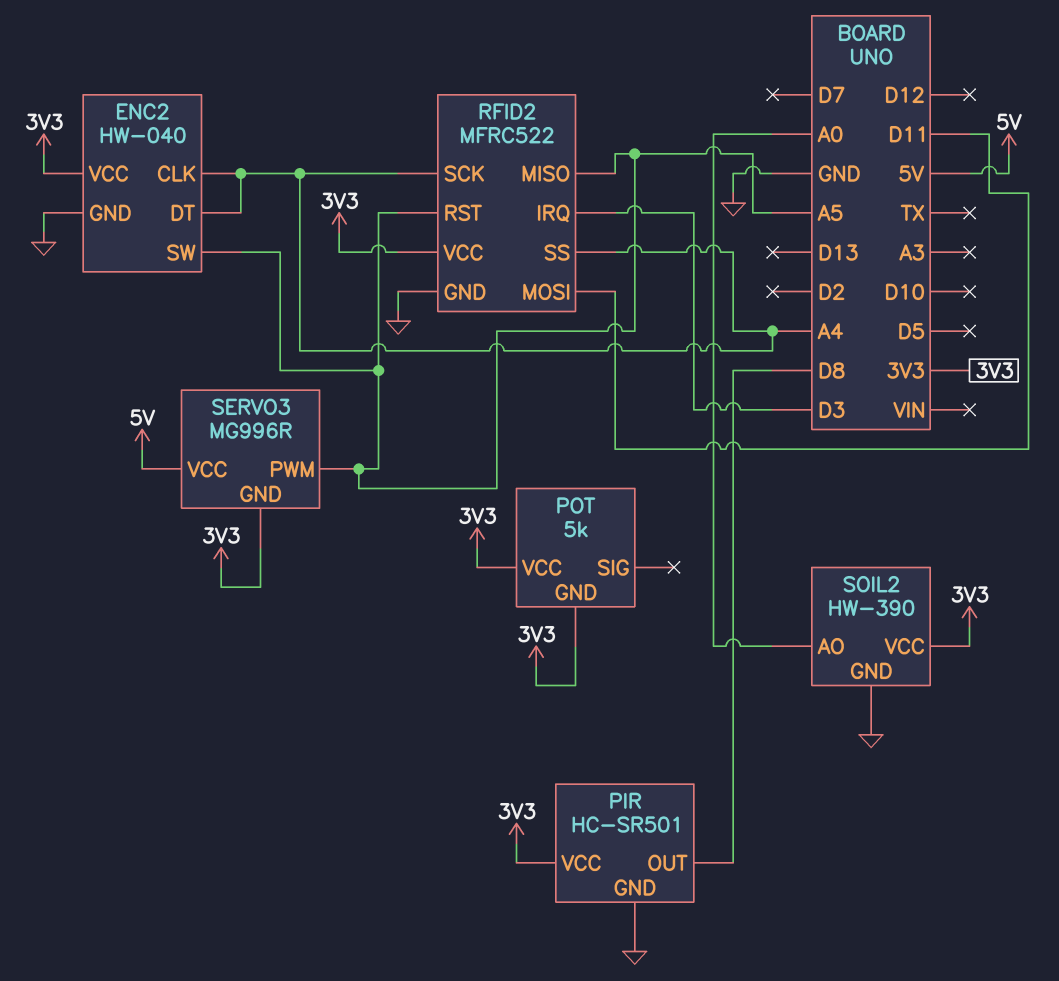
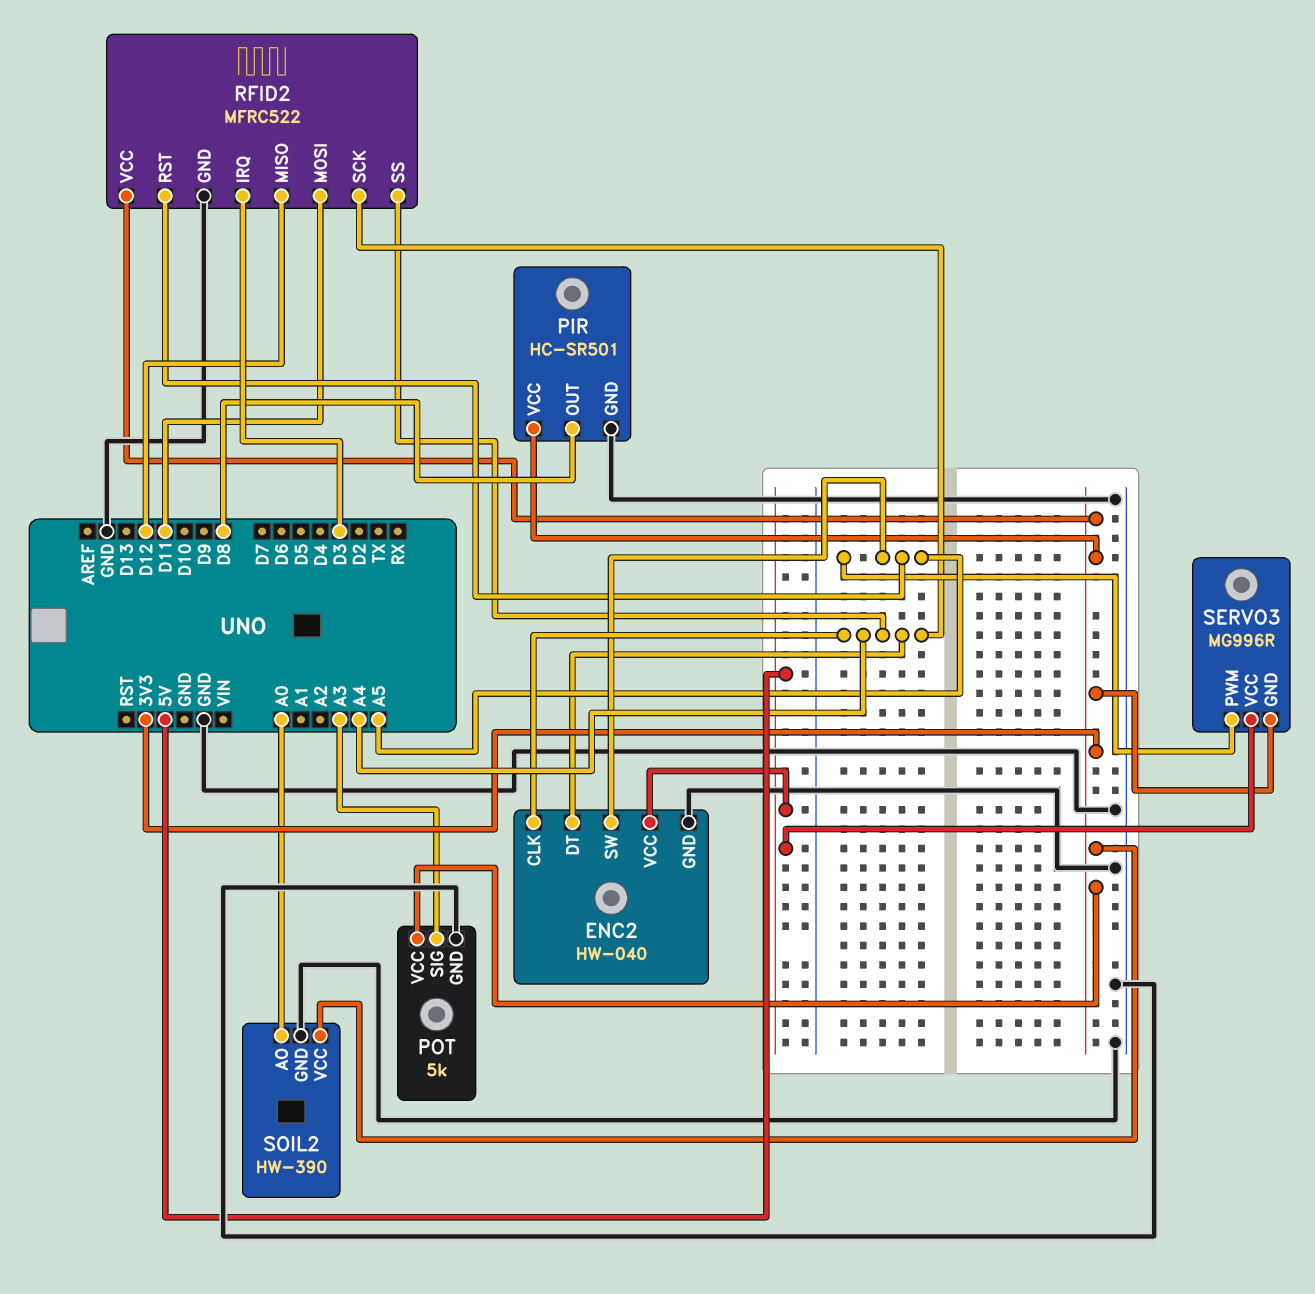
ENC2 pin VCC: 3V3 -> 5V
POT pin GND: 3V3 -> GND
POT pin SIG: none -> A3
RFID2 pin MISO: A5 -> D12

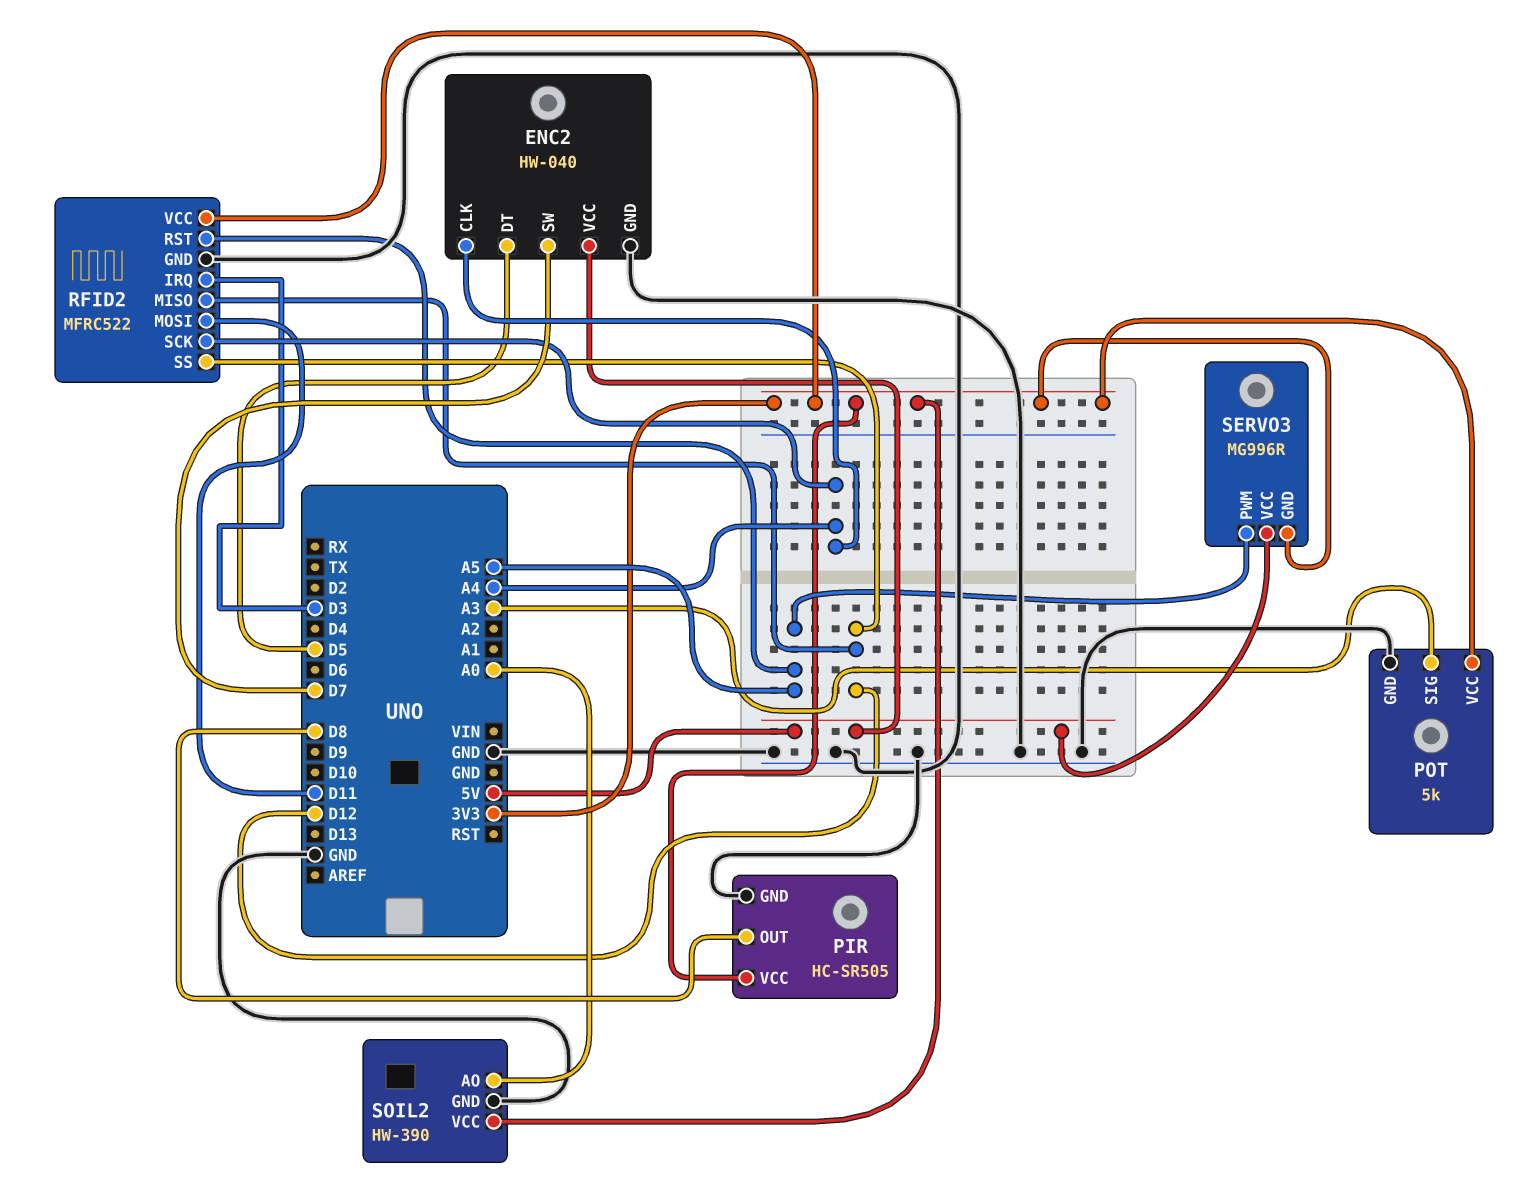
ENC2 pin DT: A4 -> D5
ENC2 pin SW: A5 -> D7
PIR: HC-SR501 -> HC-SR505
RFID2 pin SS: A4 -> D12

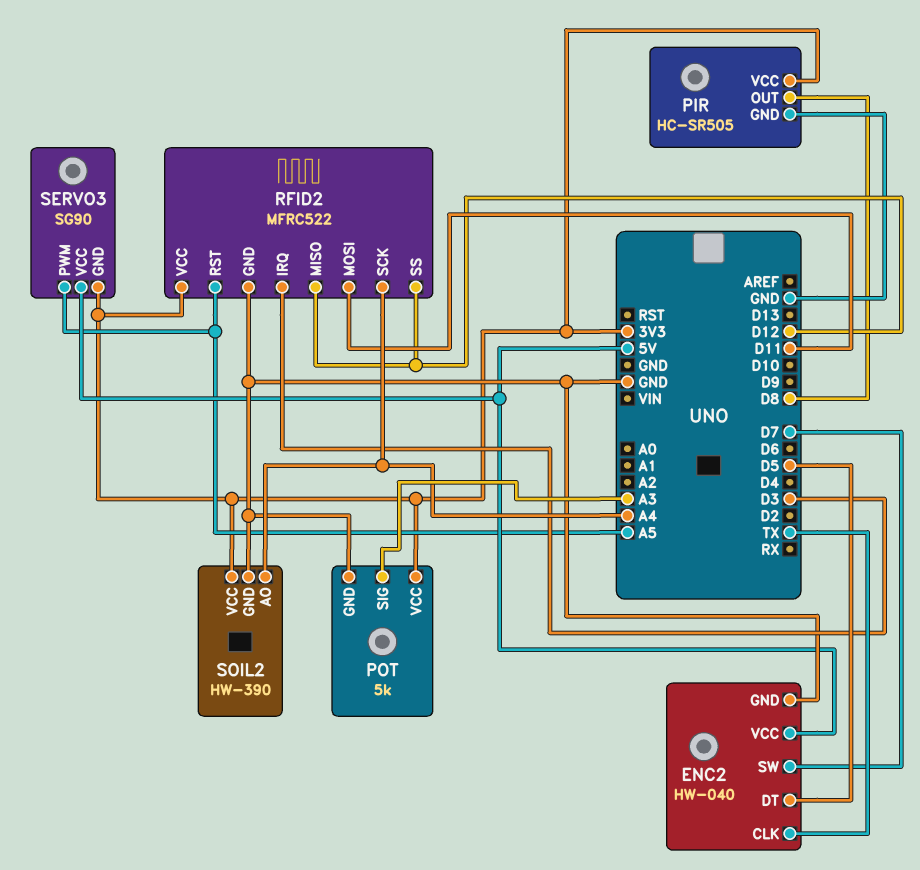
ENC2 pin CLK: A4 -> TX
SERVO3: MG996R -> SG90
SOIL2 pin AO: A0 -> A4

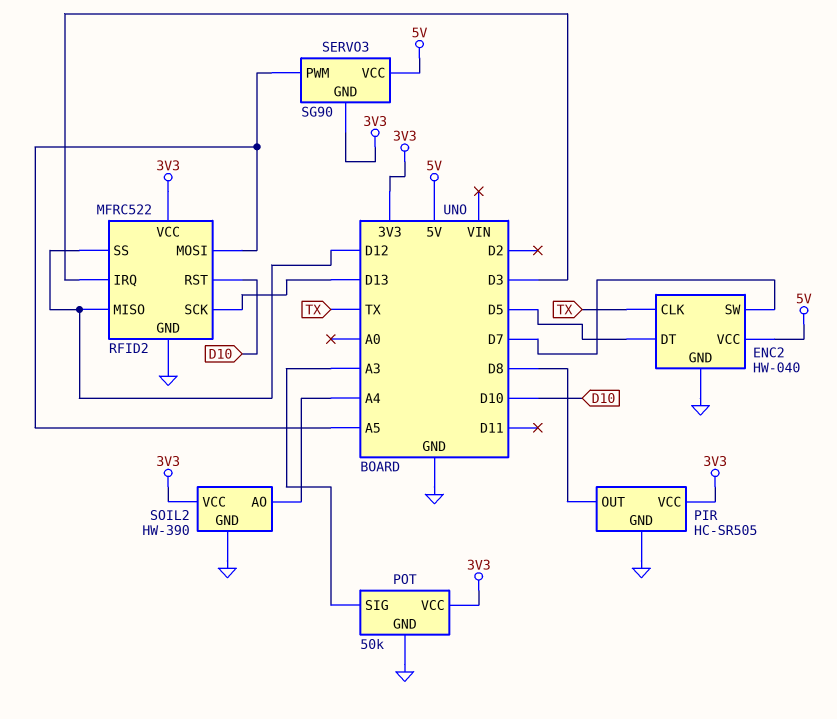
POT: 5k -> 50k
RFID2 pin MOSI: D11 -> A5
RFID2 pin RST: A5 -> D10
RFID2 pin SCK: A4 -> D13

